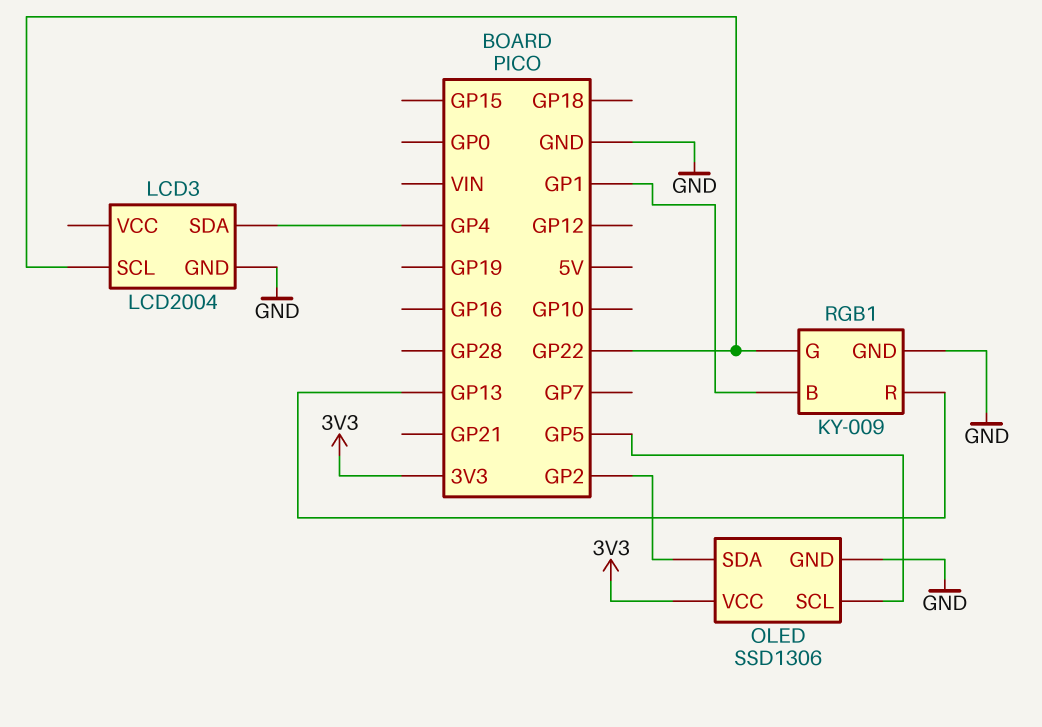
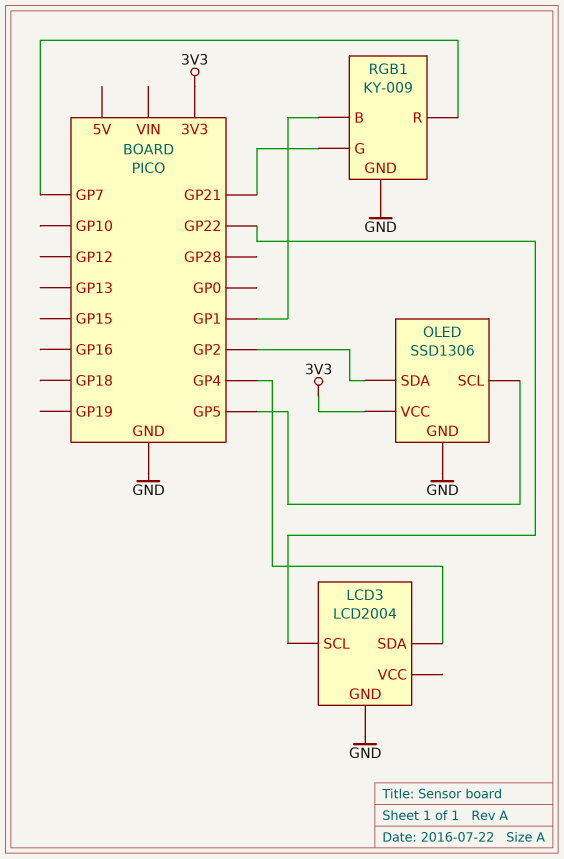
RGB1 pin G: GP22 -> GP21
RGB1 pin R: GP13 -> GP7

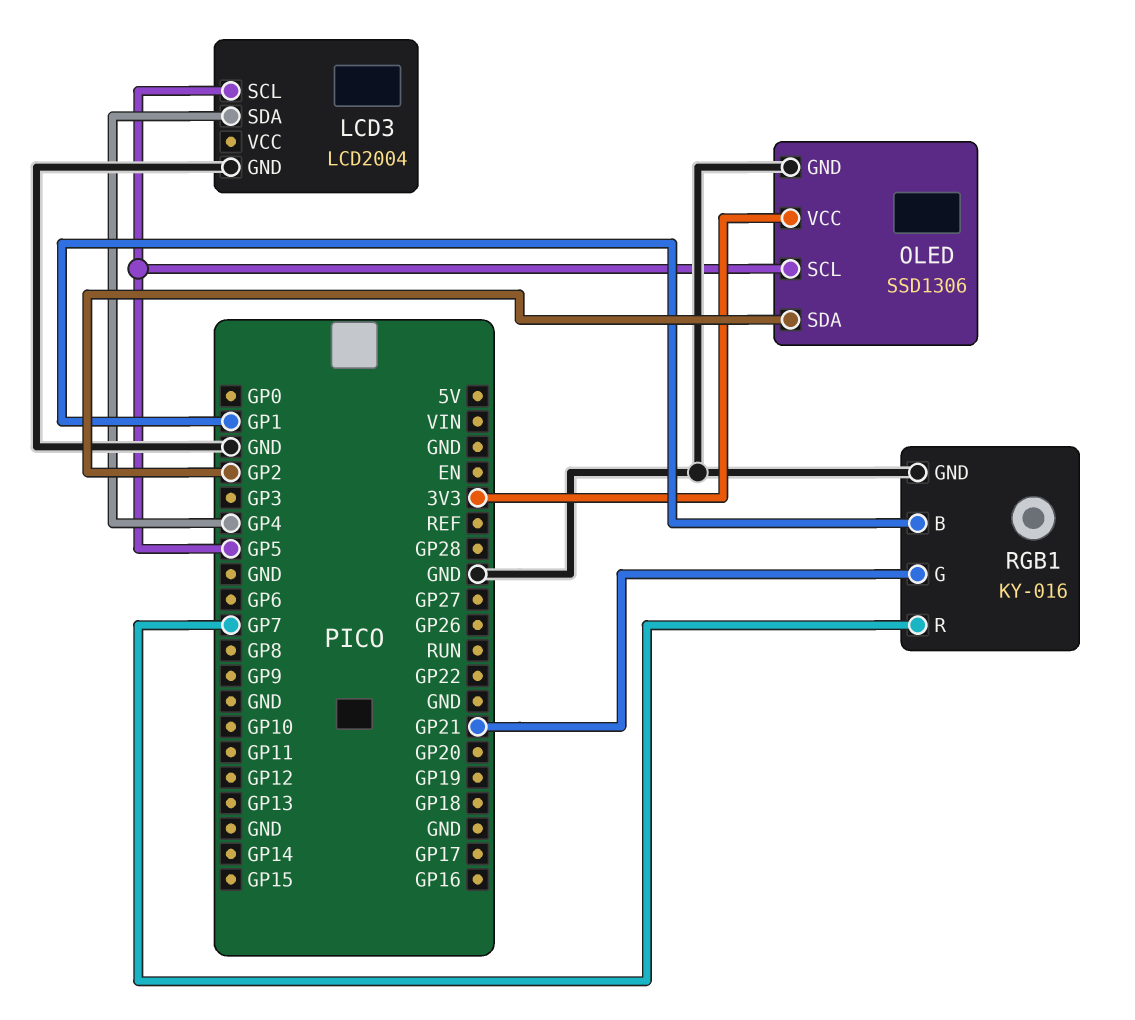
LCD3 pin SCL: GP22 -> GP5
RGB1: KY-009 -> KY-016

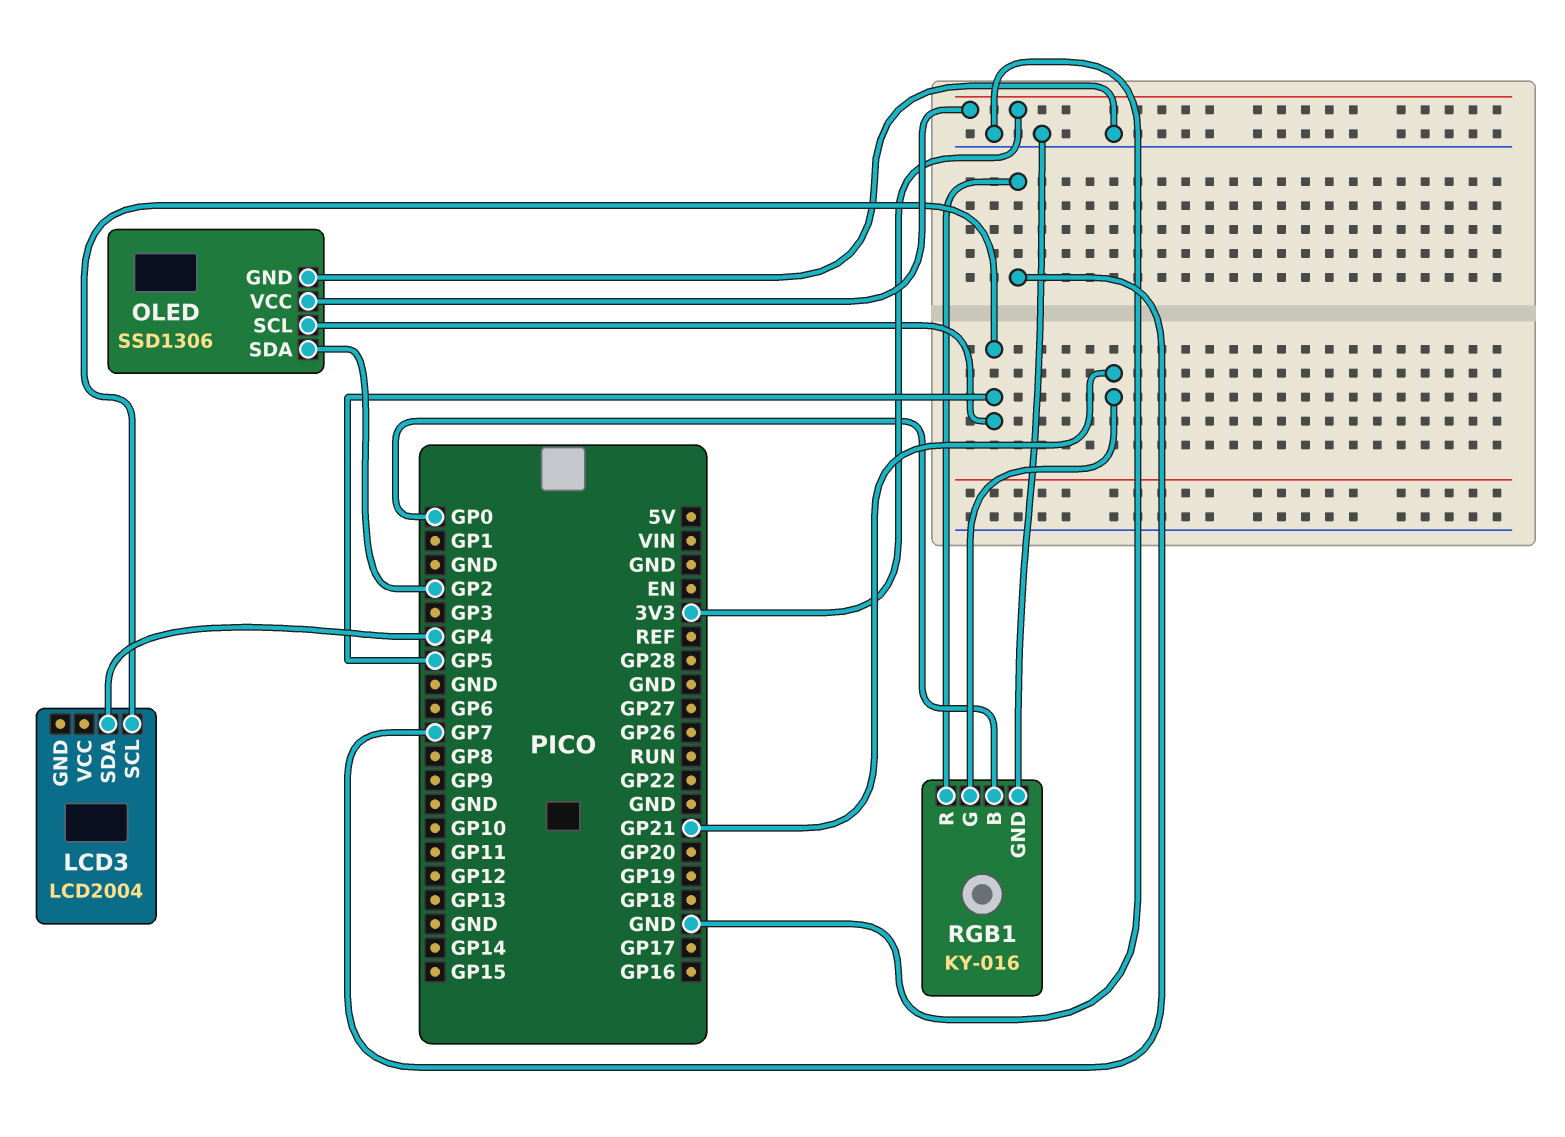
LCD3 pin GND: GND -> none
RGB1 pin B: GP1 -> GP0

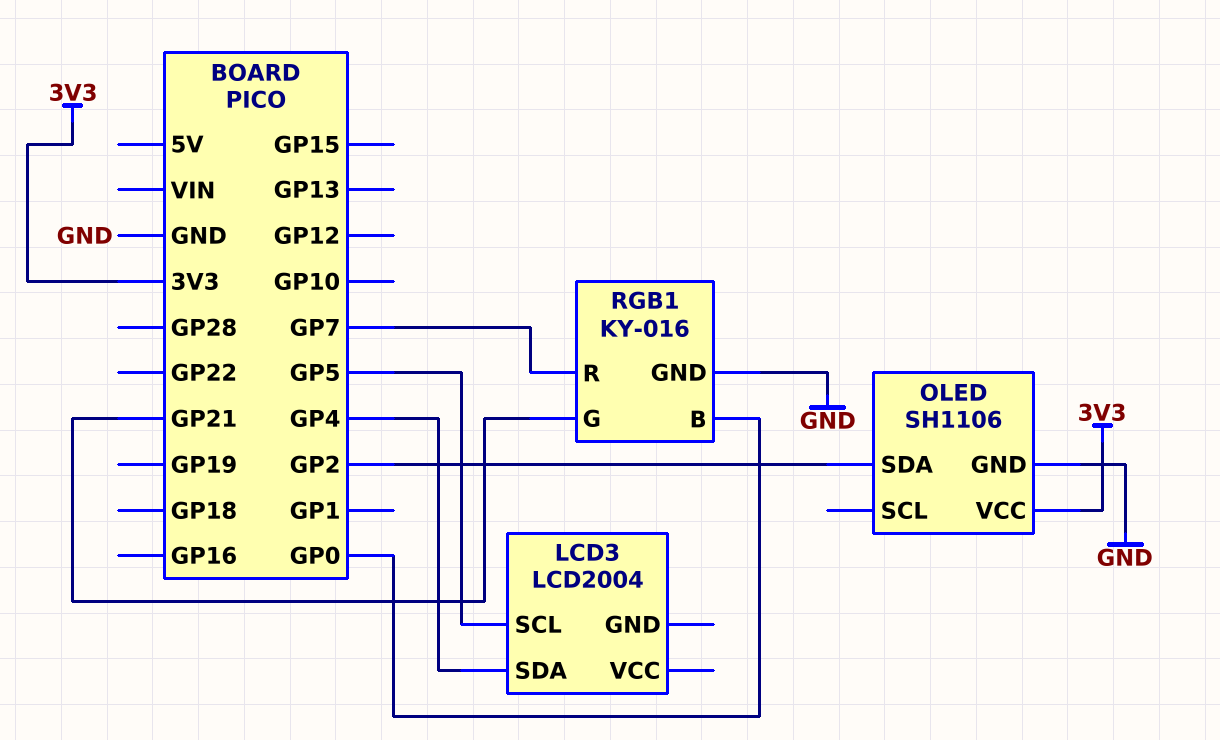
OLED: SSD1306 -> SH1106
OLED pin SCL: GP5 -> none

